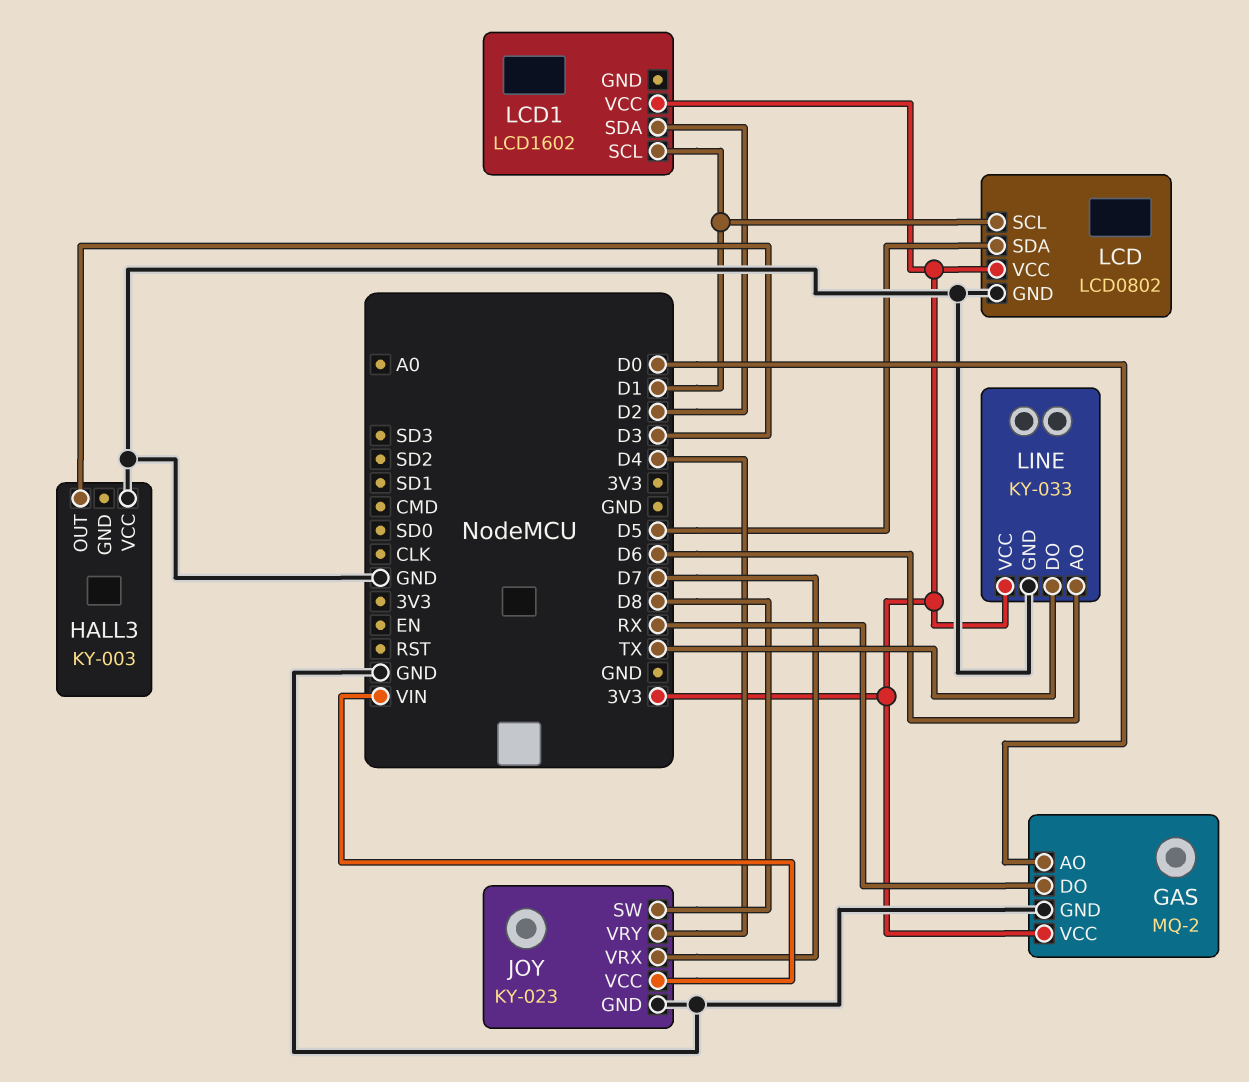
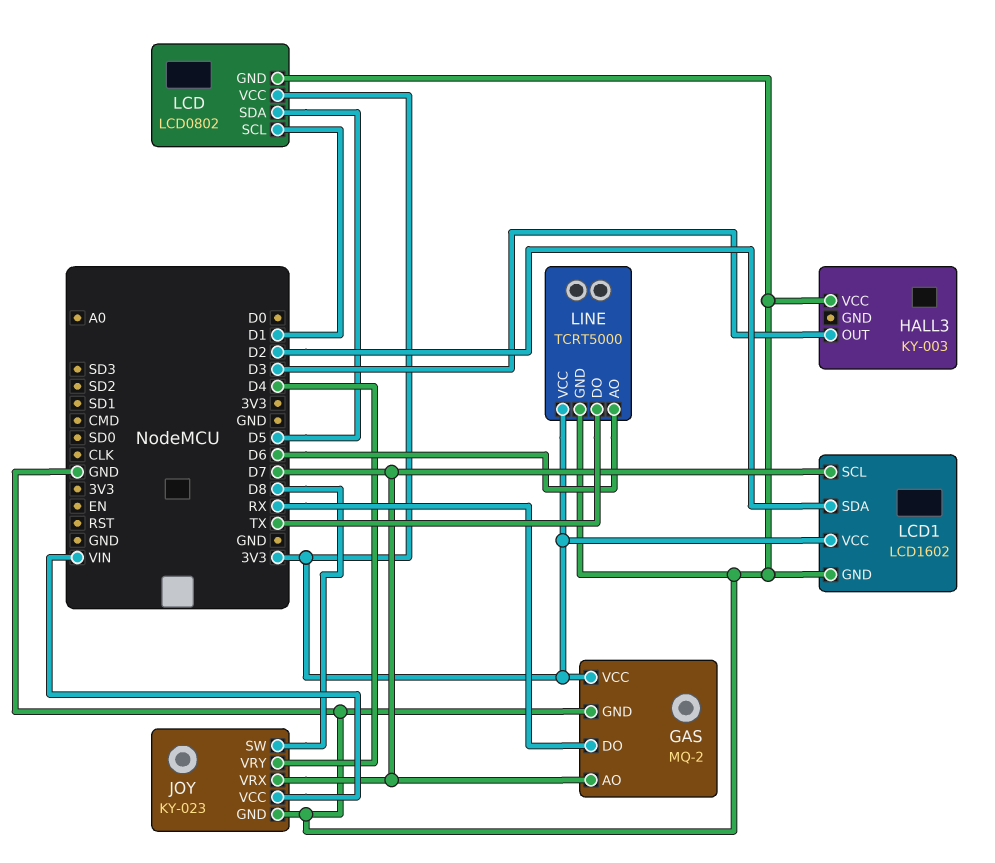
GAS pin AO: D0 -> D7
LCD1 pin GND: none -> GND
LCD1 pin SCL: D1 -> D7
LINE: KY-033 -> TCRT5000

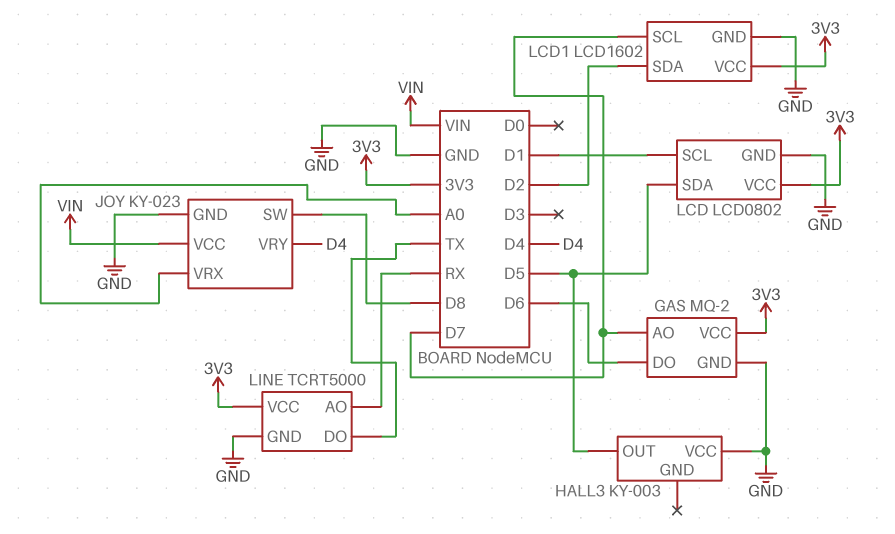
GAS pin DO: RX -> D6
HALL3 pin OUT: D3 -> D5
JOY pin VRX: D7 -> A0
LINE pin AO: D6 -> RX

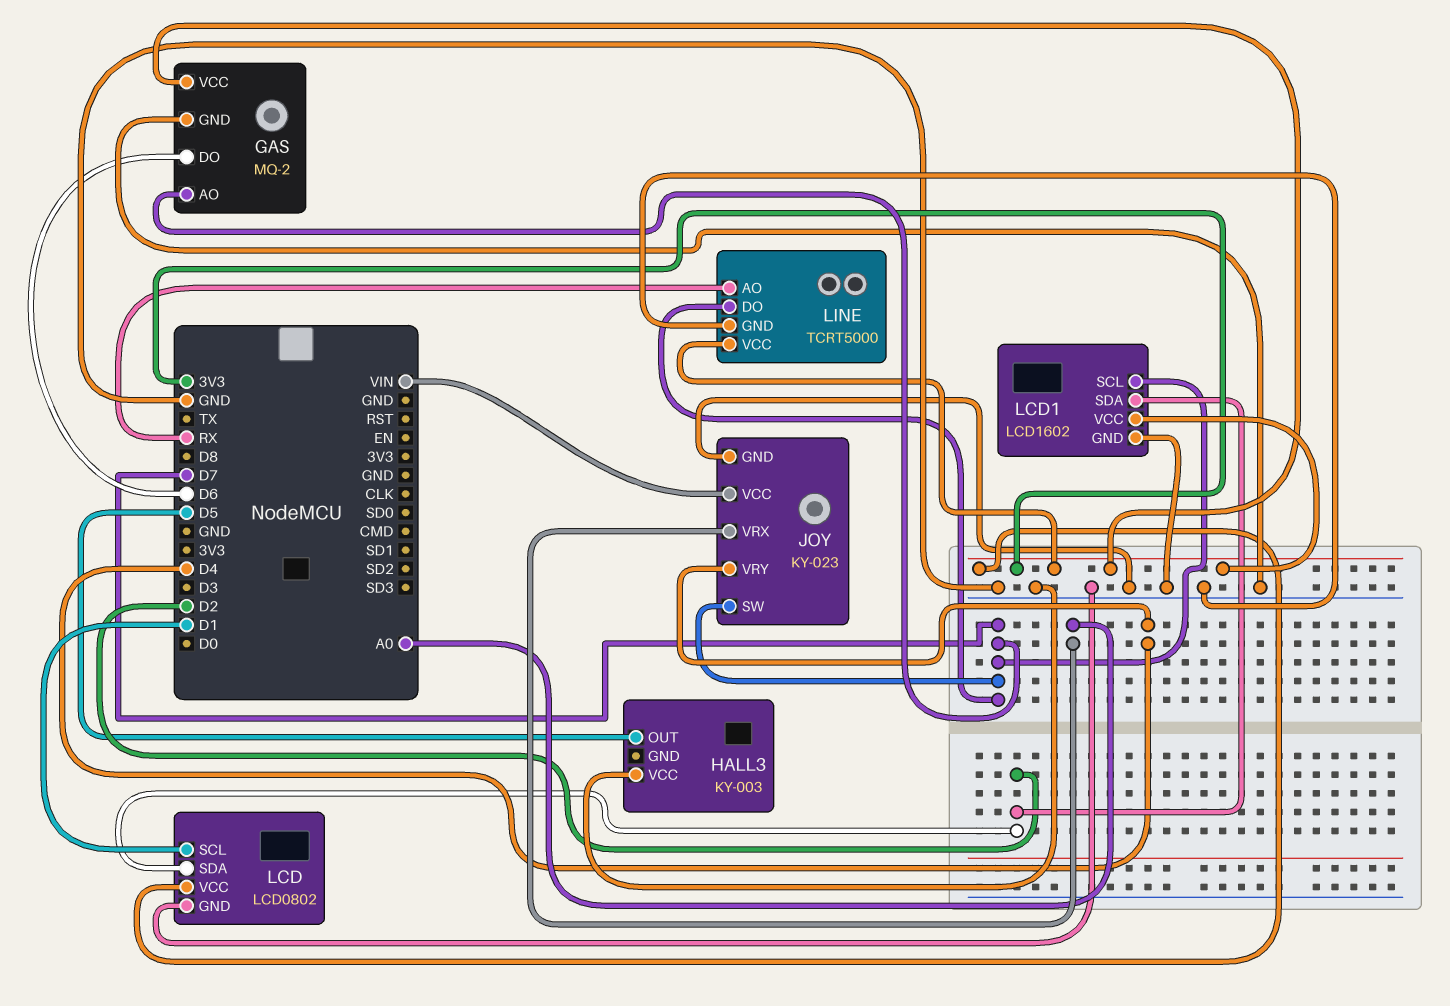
JOY pin SW: D8 -> D7
LCD pin SDA: D5 -> D2
LINE pin DO: TX -> D7

